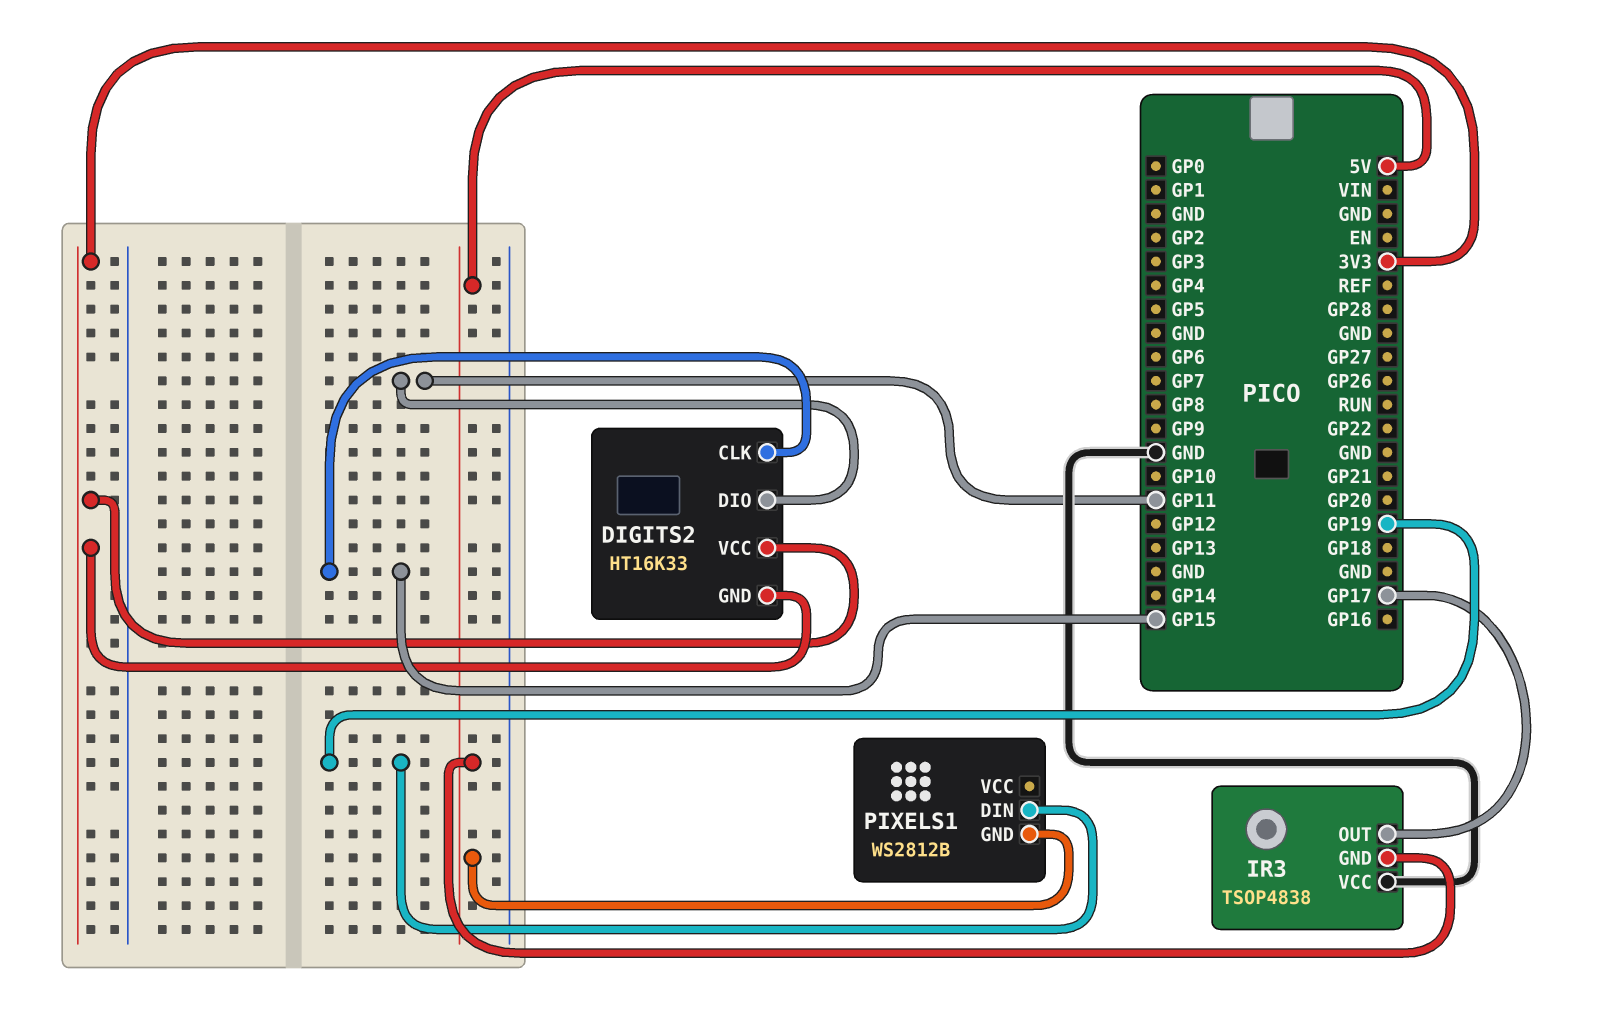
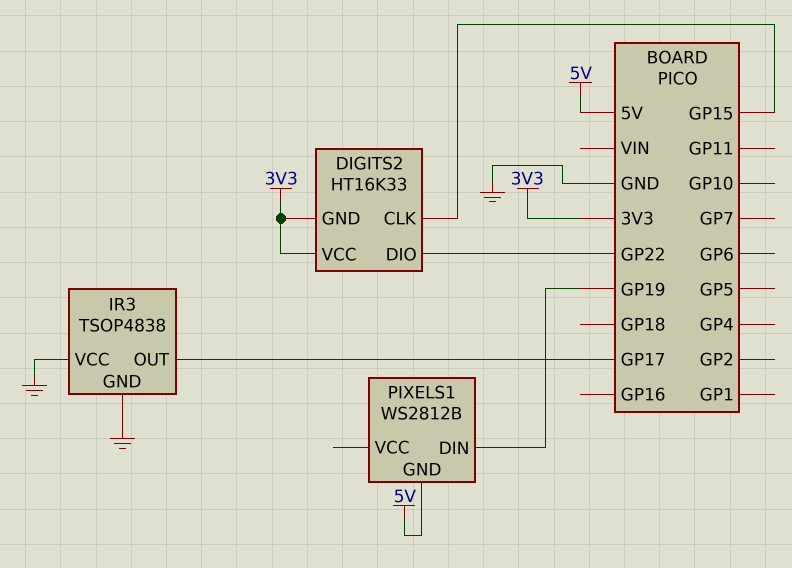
DIGITS2 pin DIO: GP11 -> GP22
IR3 pin GND: 5V -> GND

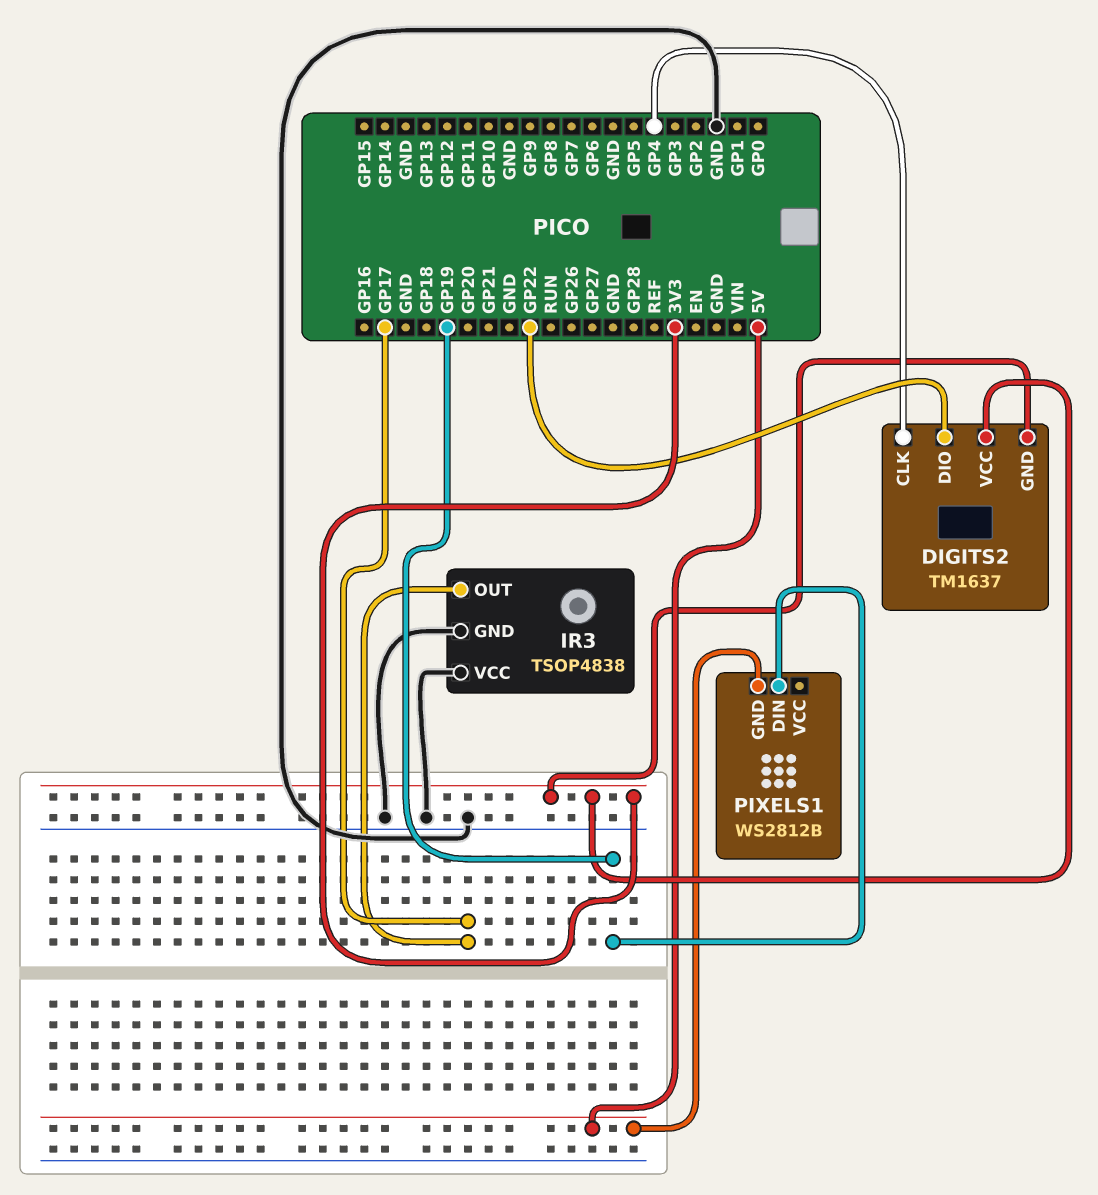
DIGITS2: HT16K33 -> TM1637
DIGITS2 pin CLK: GP15 -> GP4

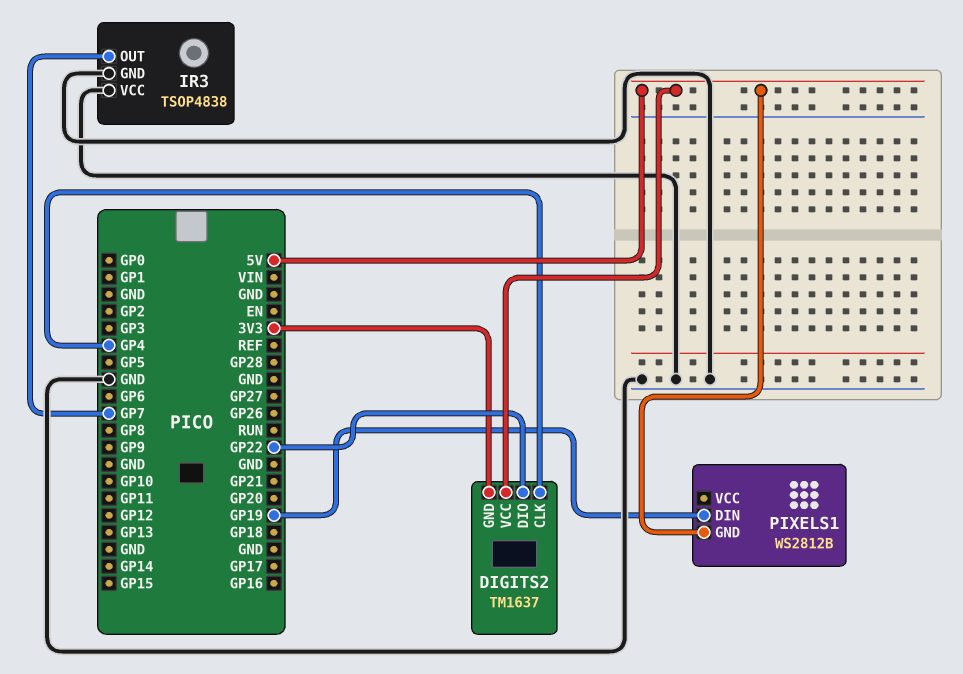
DIGITS2 pin VCC: 3V3 -> 5V
IR3 pin OUT: GP17 -> GP7

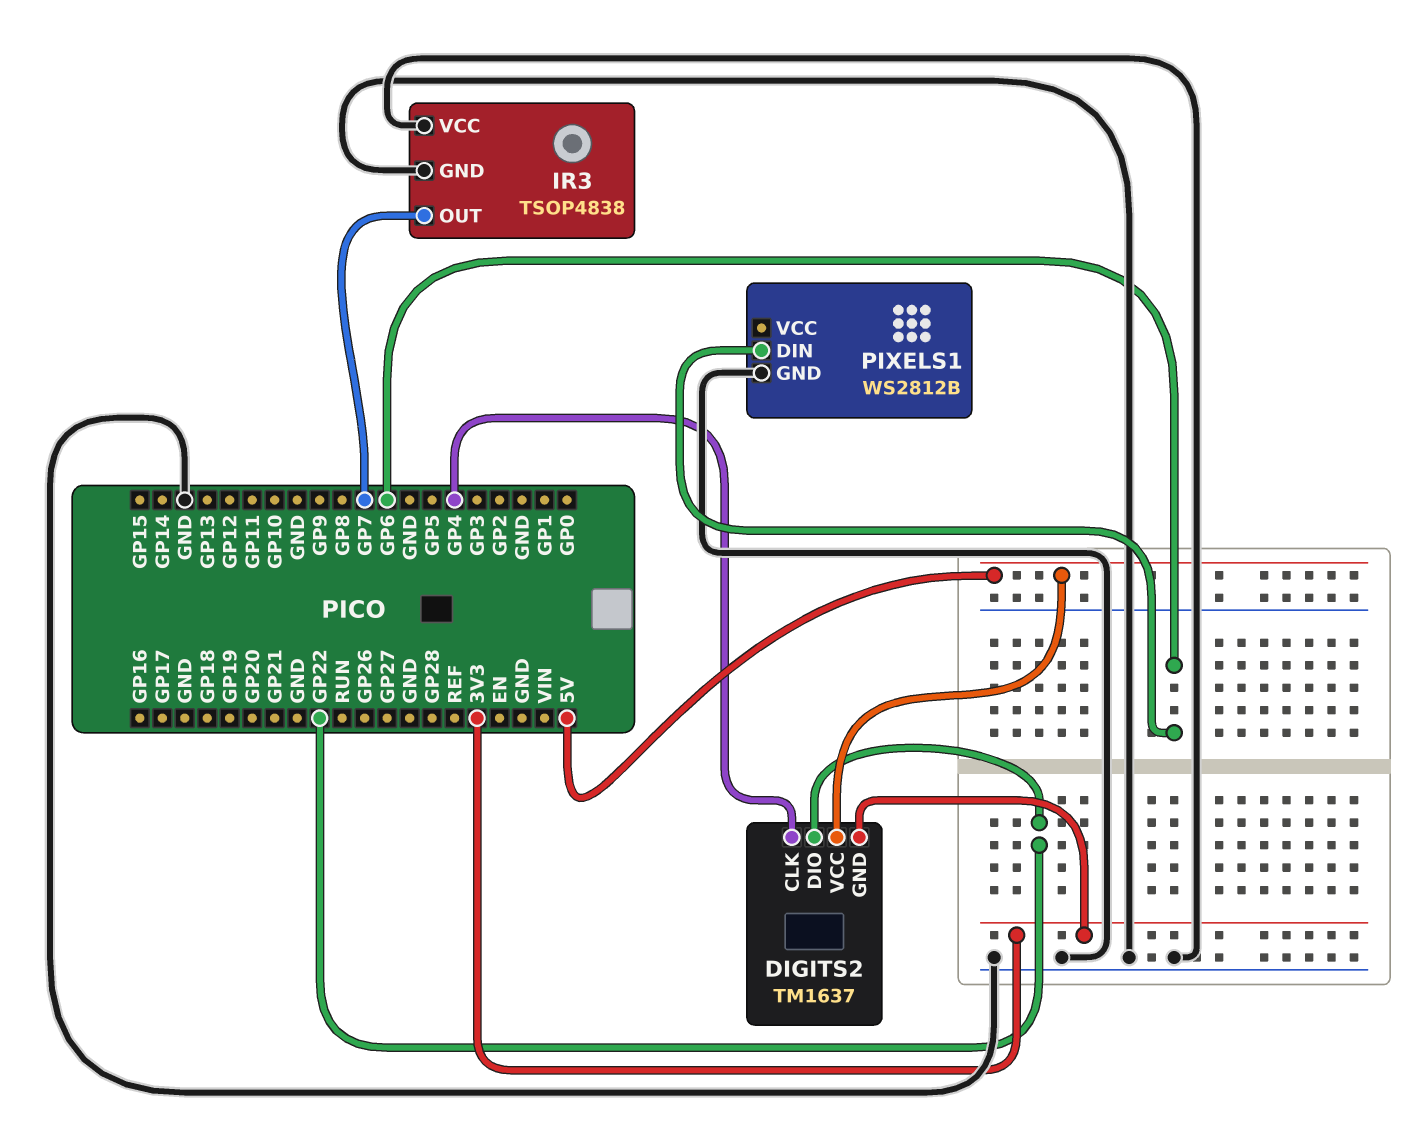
PIXELS1 pin DIN: GP19 -> GP6
PIXELS1 pin GND: 5V -> GND

